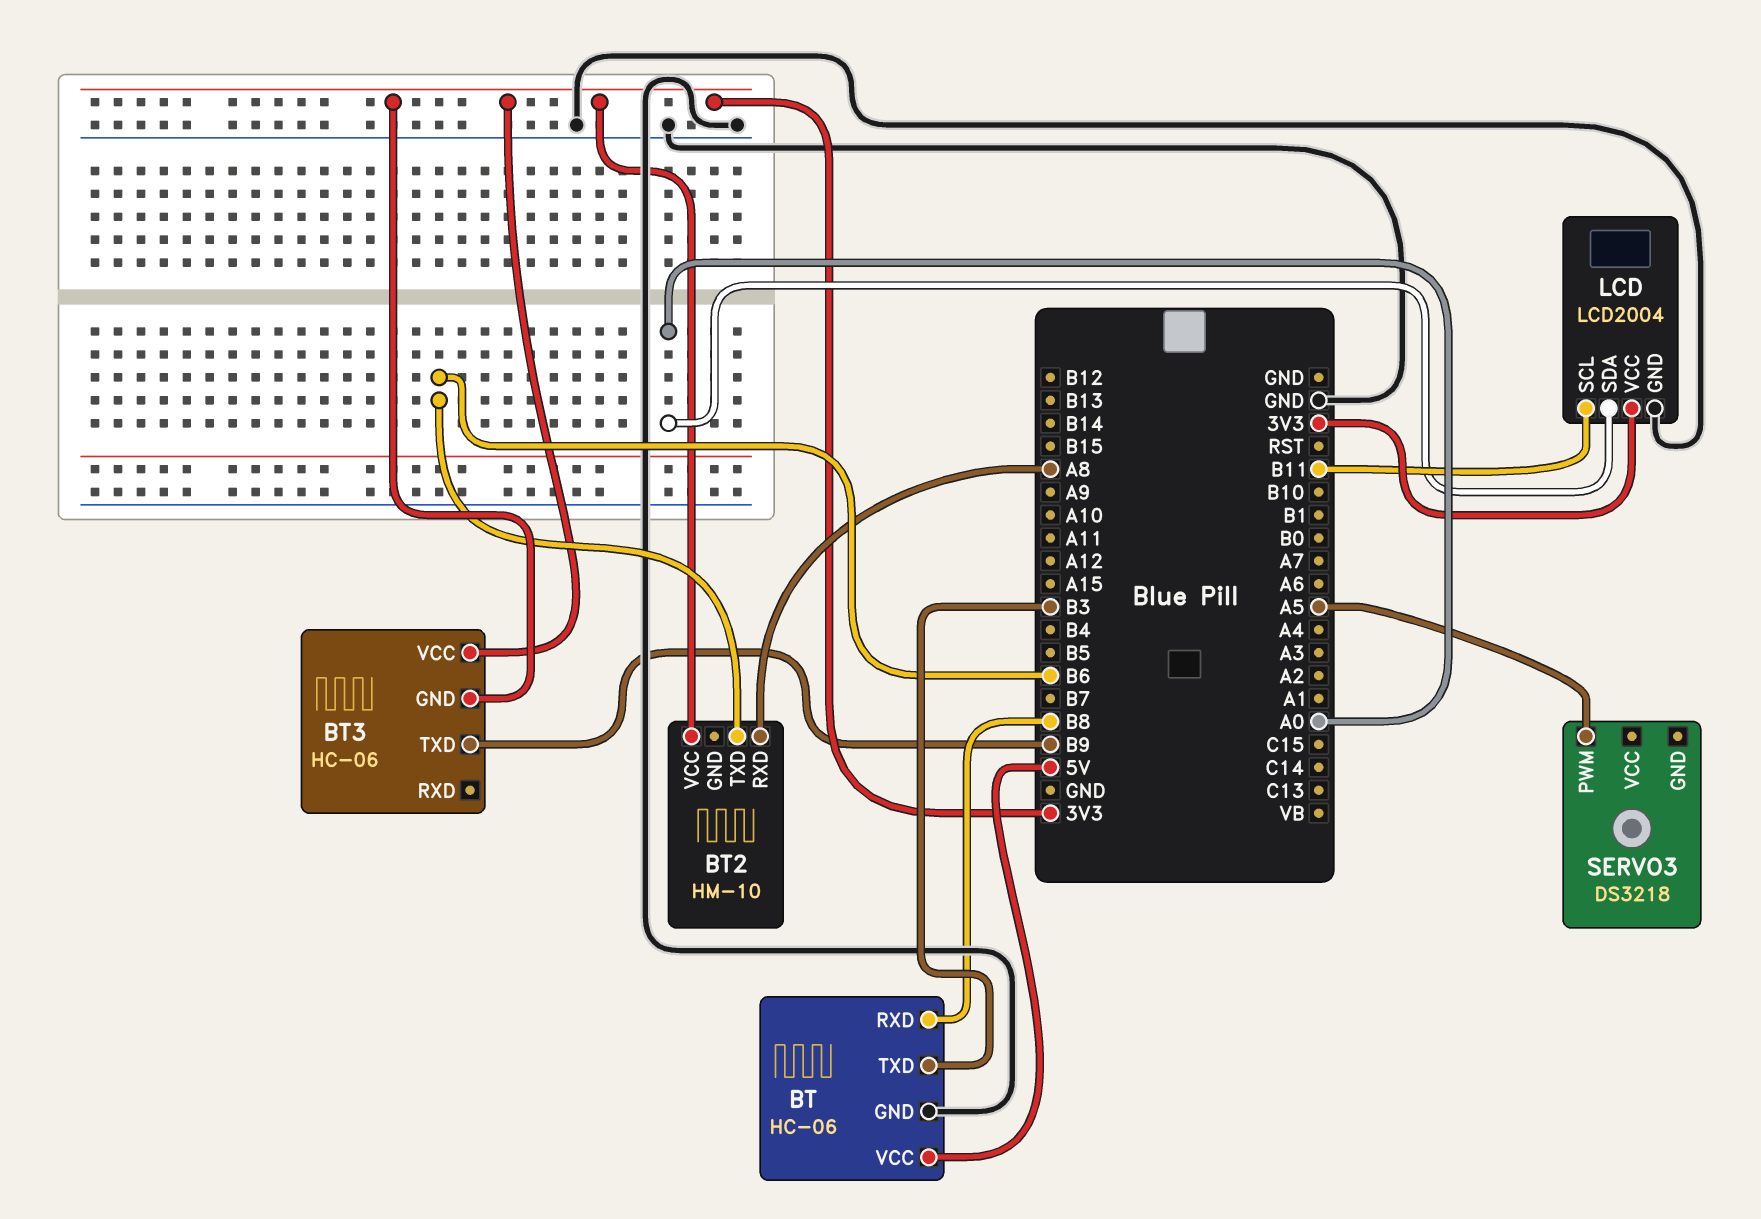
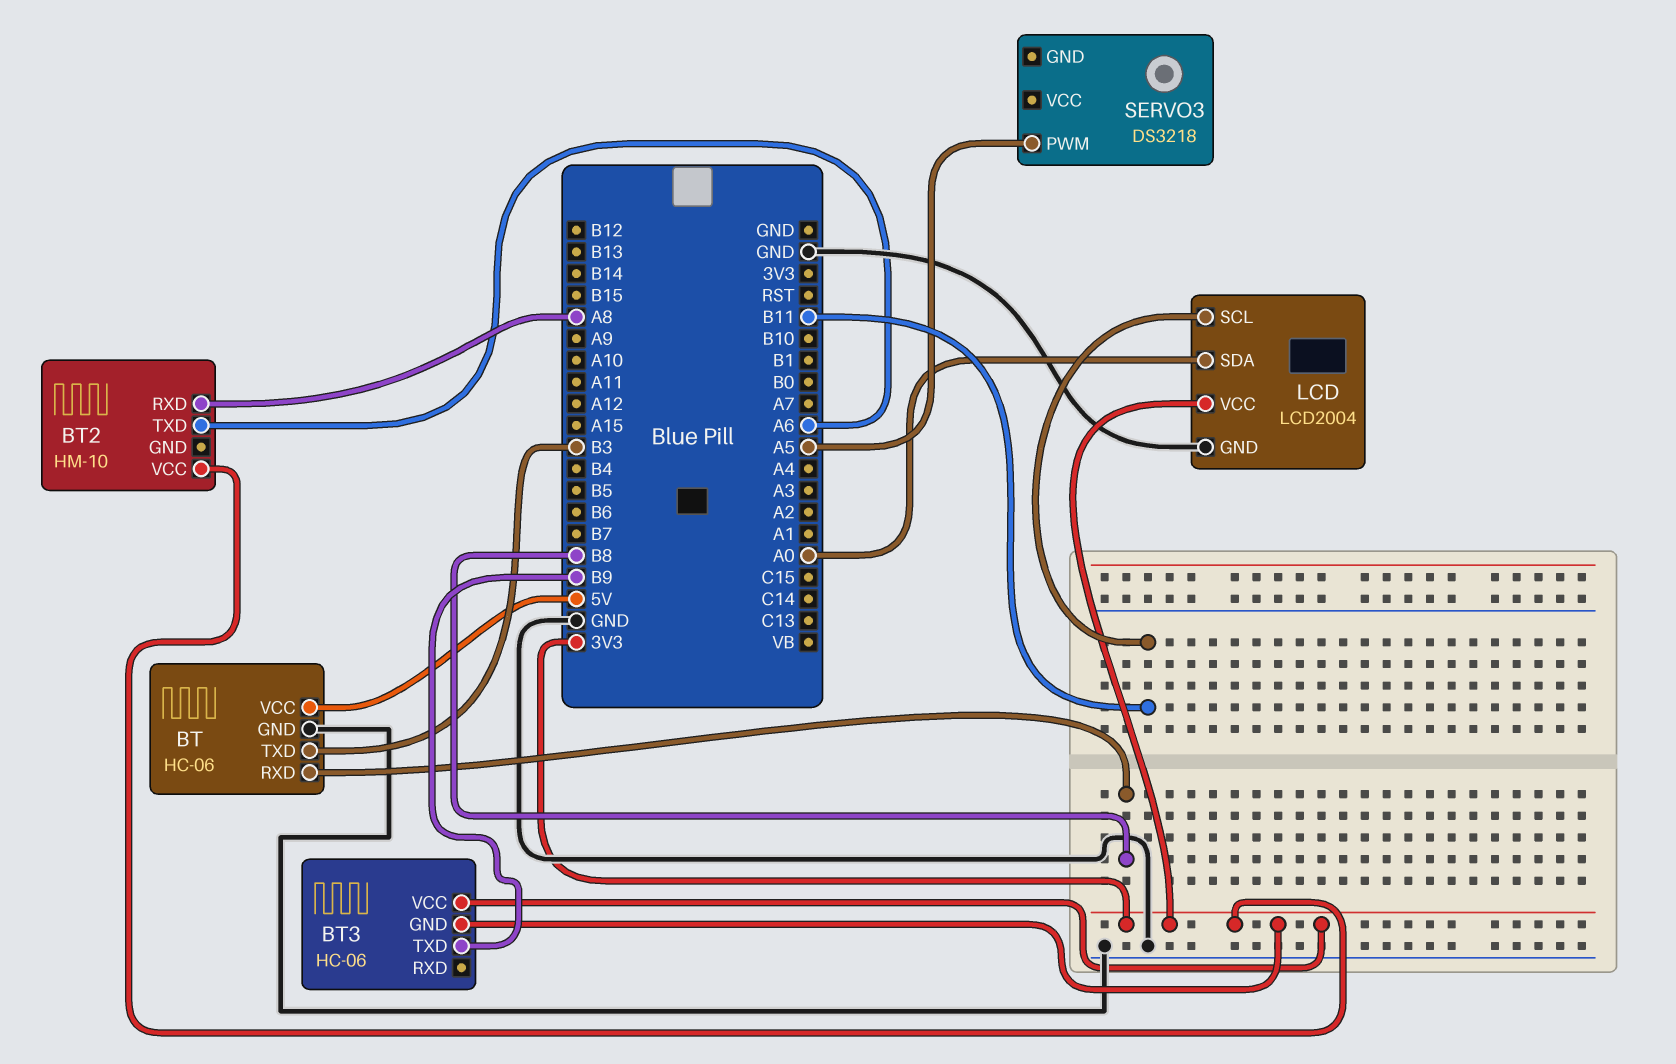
BT2 pin TXD: B6 -> A6

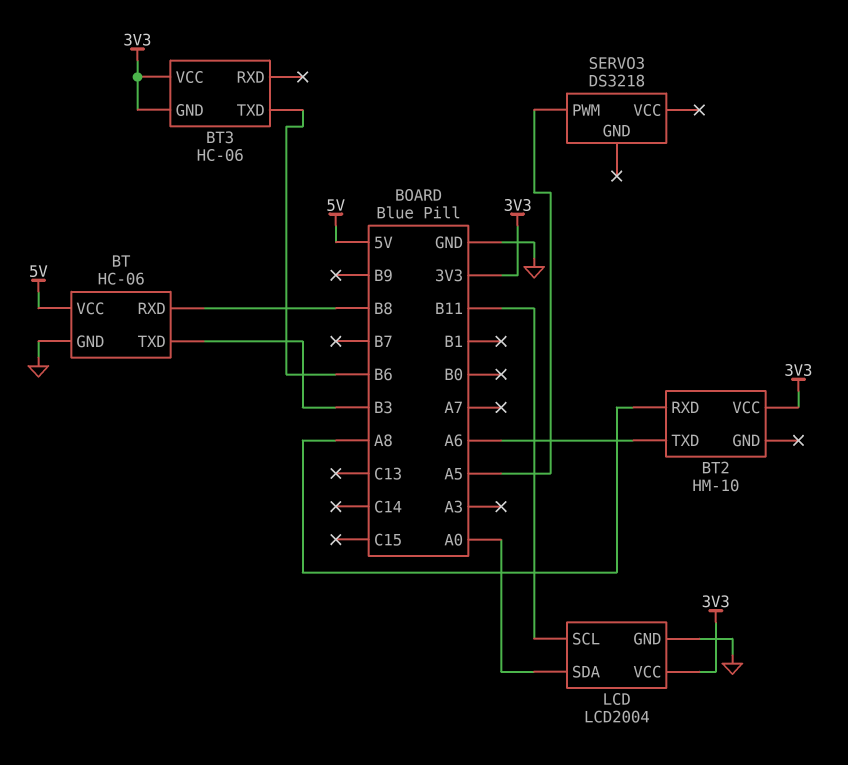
BT3 pin TXD: B9 -> B6

